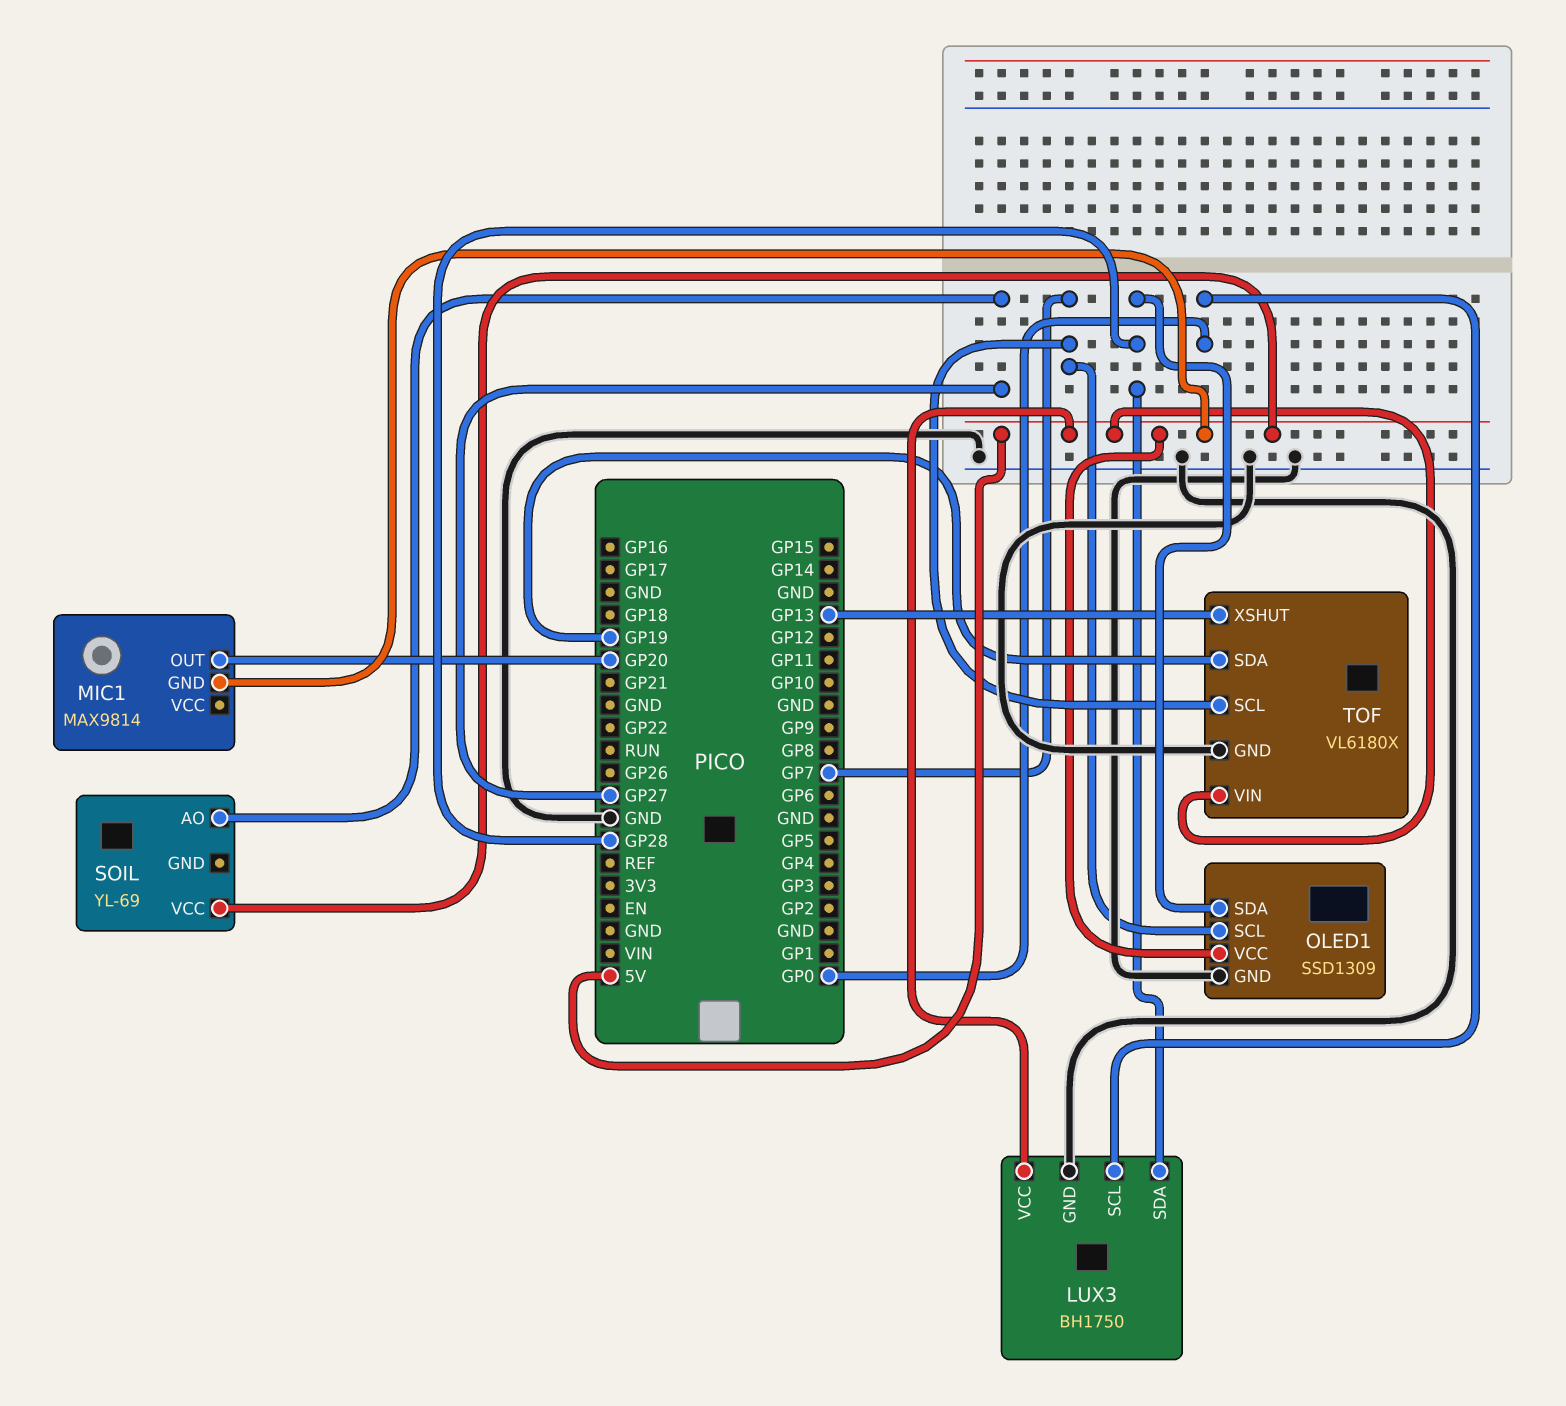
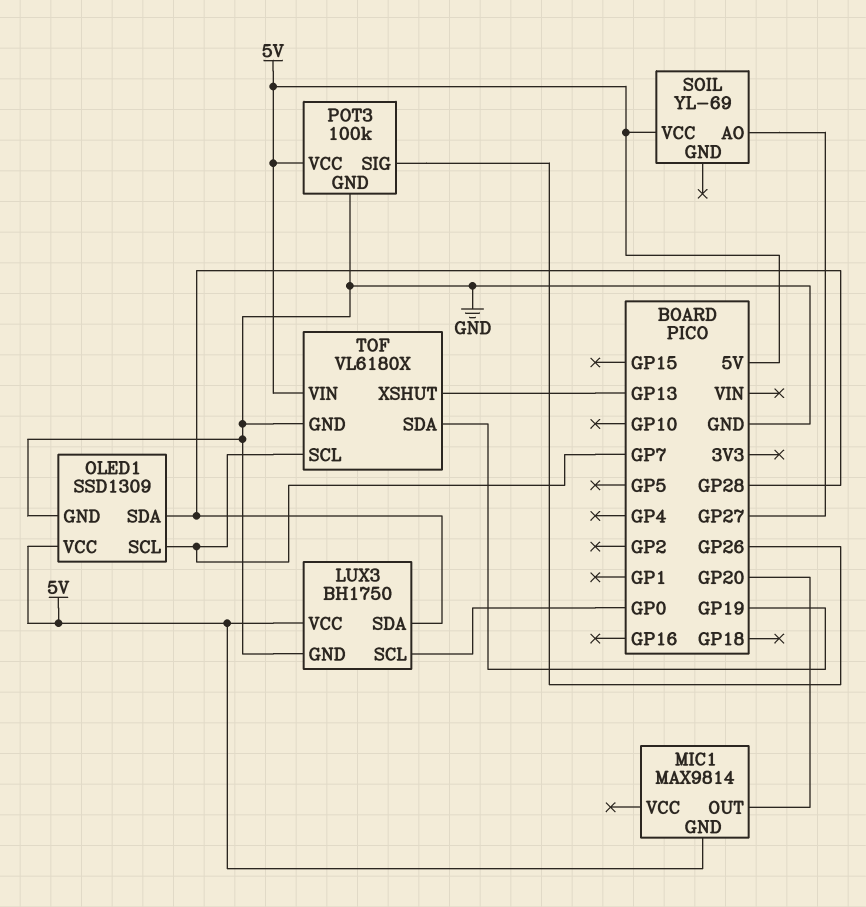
POT3: none -> 100k
POT3 pin GND: none -> GND
POT3 pin SIG: none -> GP26
POT3 pin VCC: none -> 5V

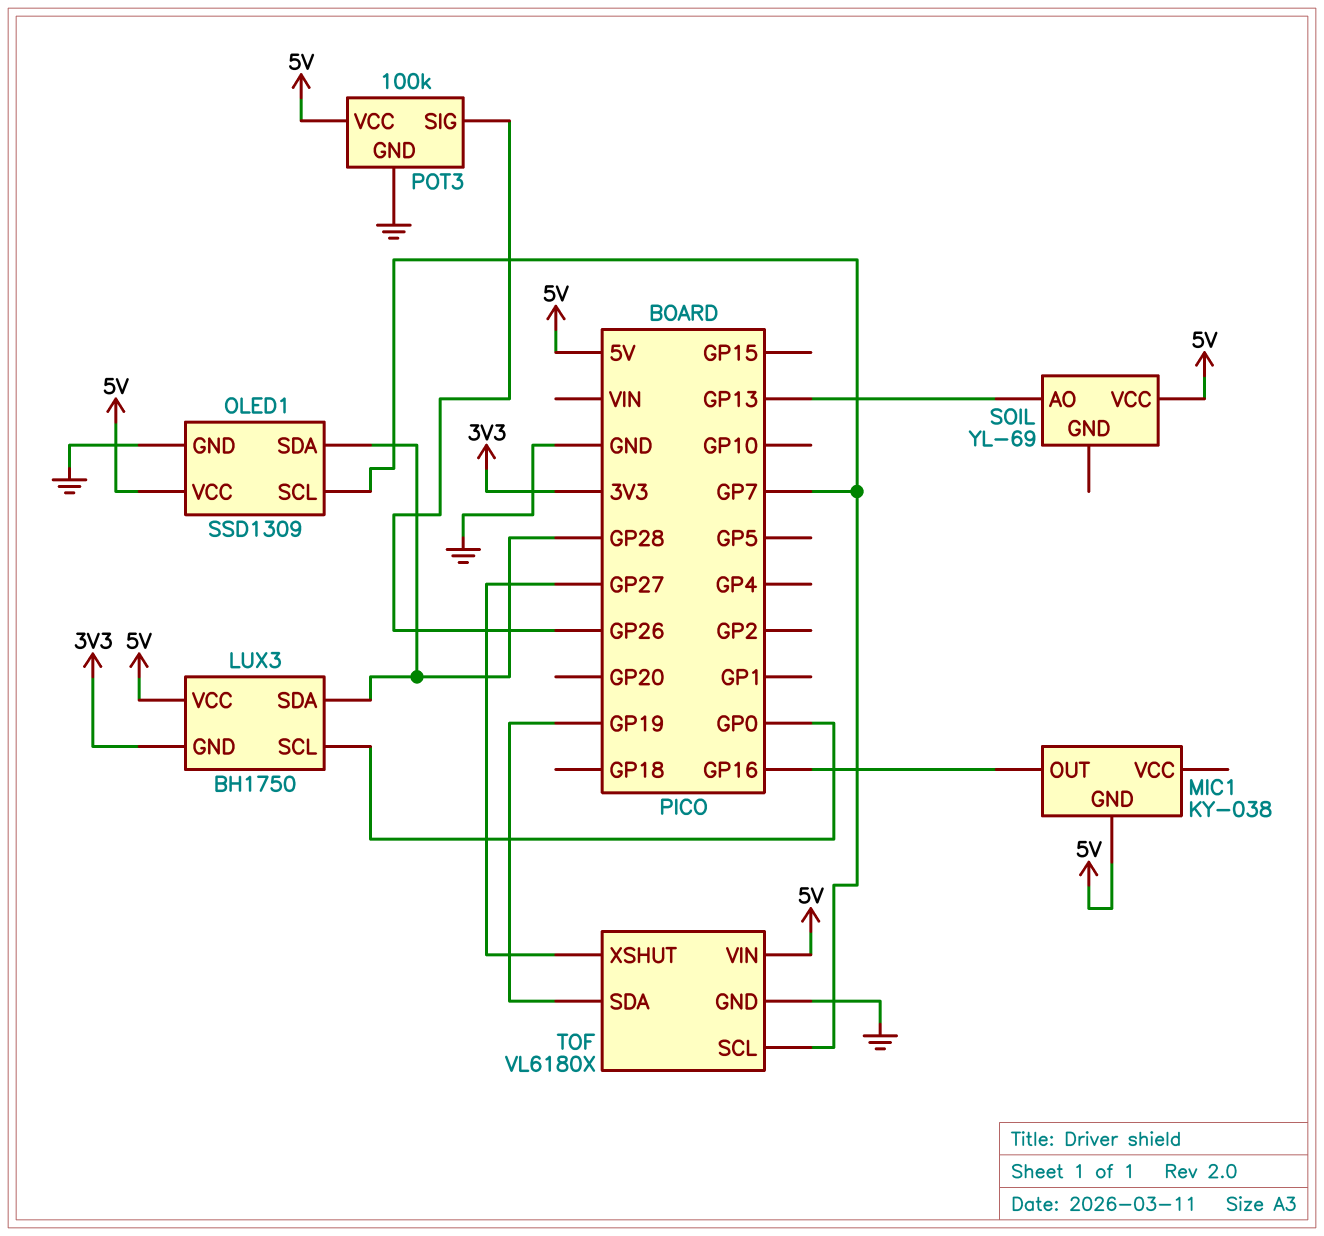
LUX3 pin GND: GND -> 3V3
MIC1: MAX9814 -> KY-038
MIC1 pin OUT: GP20 -> GP16
SOIL pin AO: GP27 -> GP13
TOF pin XSHUT: GP13 -> GP27

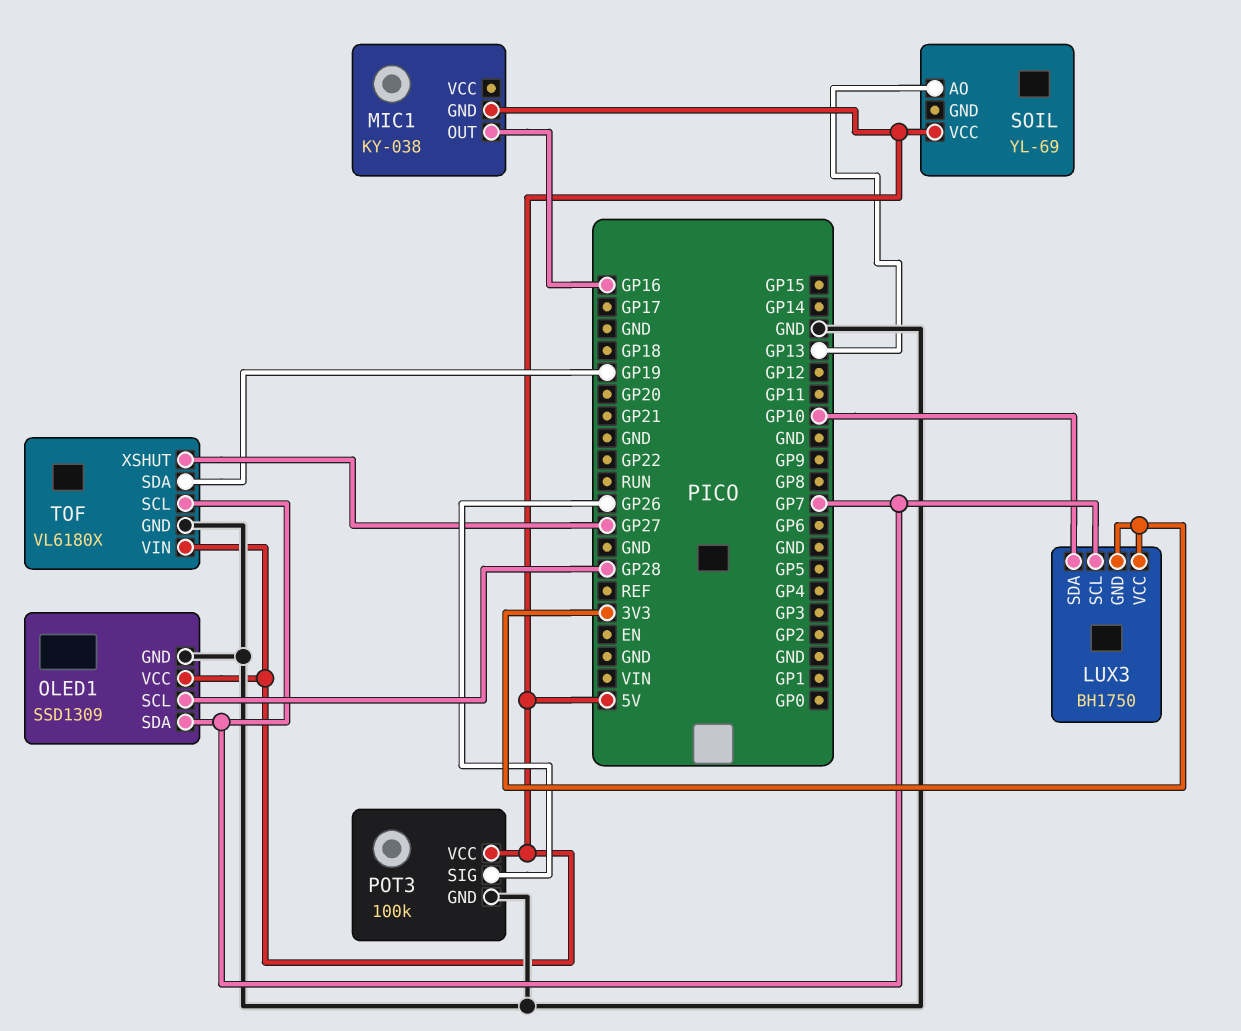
LUX3 pin SCL: GP0 -> GP7
LUX3 pin SDA: GP28 -> GP10
LUX3 pin VCC: 5V -> 3V3
OLED1 pin SCL: GP7 -> GP28
OLED1 pin SDA: GP28 -> GP7

